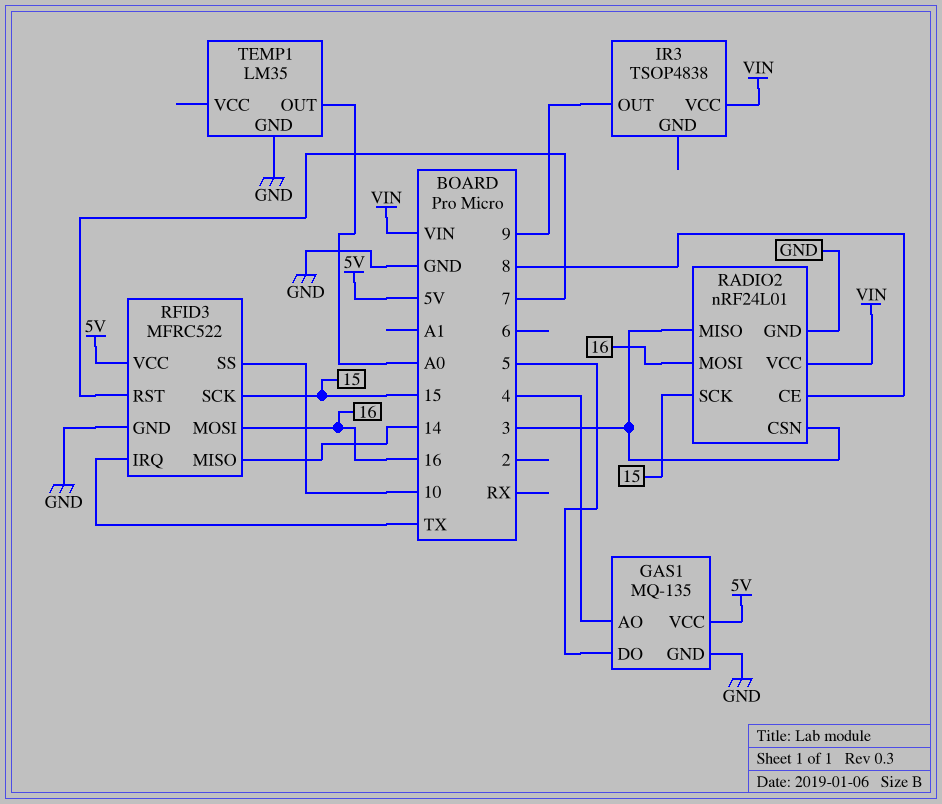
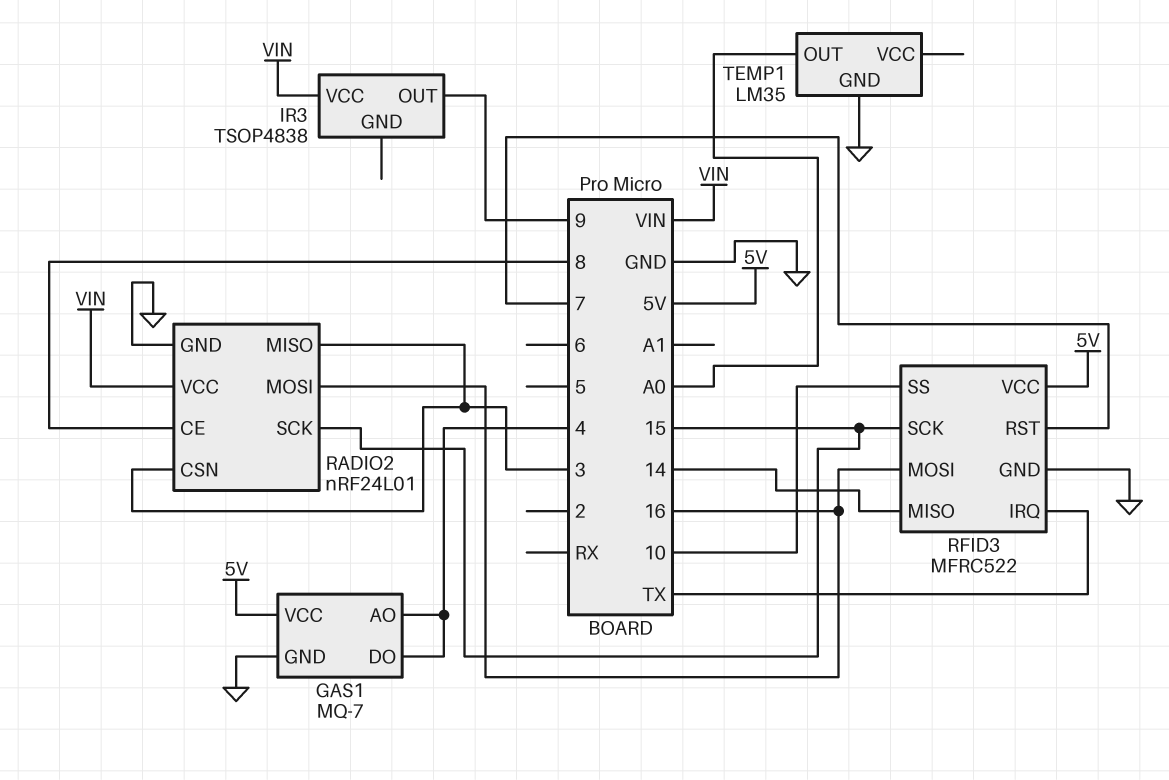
GAS1: MQ-135 -> MQ-7
GAS1 pin DO: 5 -> 4

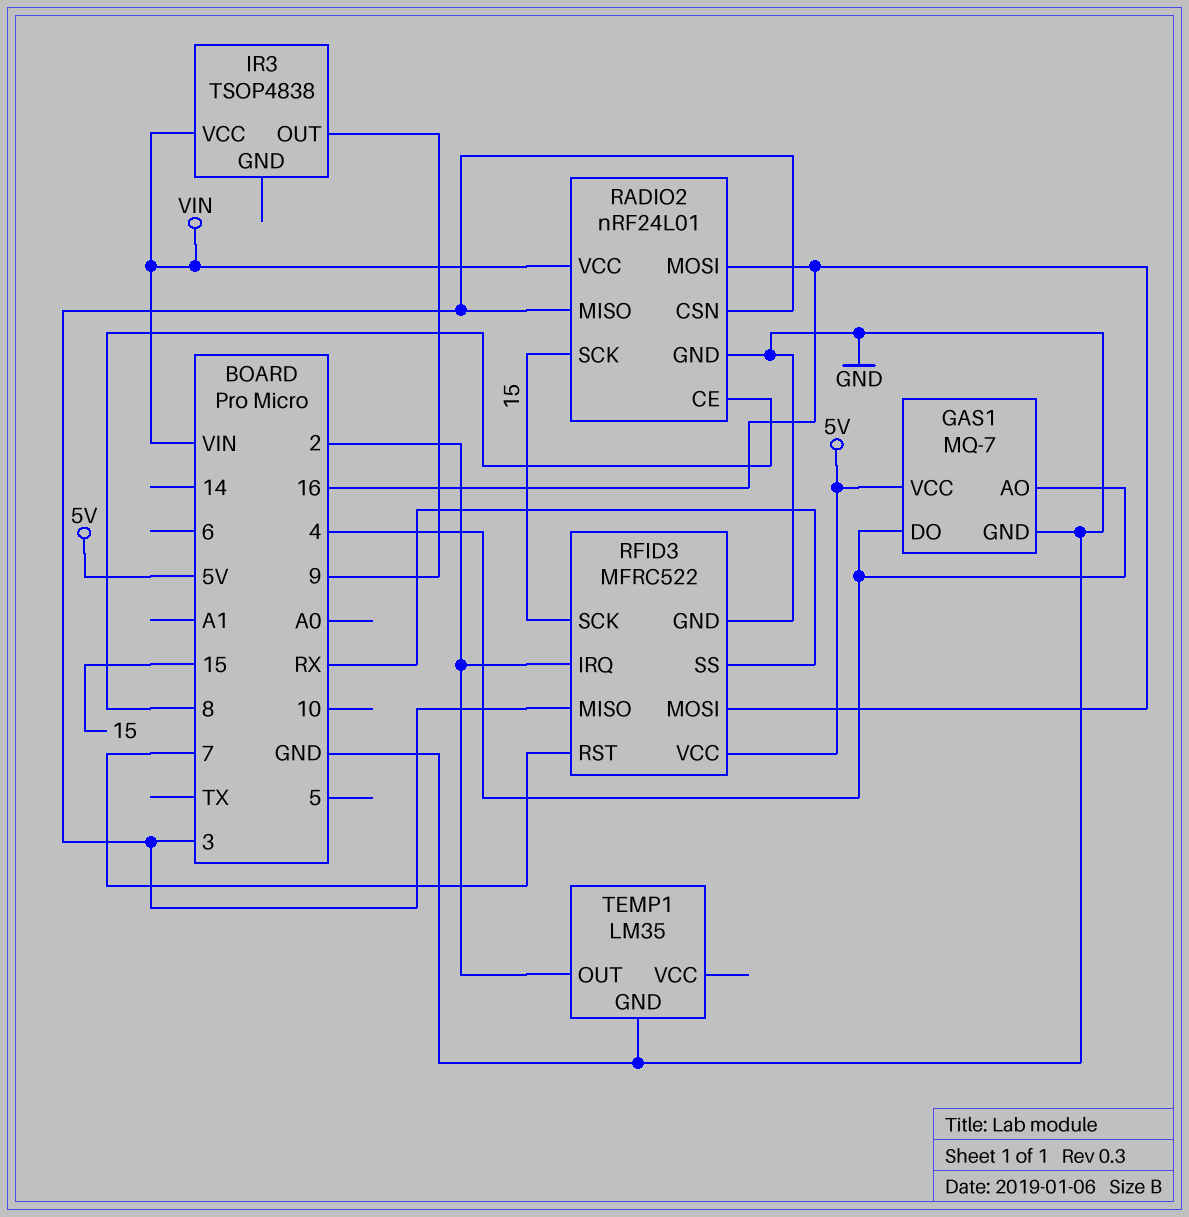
RFID3 pin IRQ: TX -> 2
RFID3 pin MISO: 14 -> 3
RFID3 pin SS: 10 -> RX
TEMP1 pin OUT: A0 -> 2

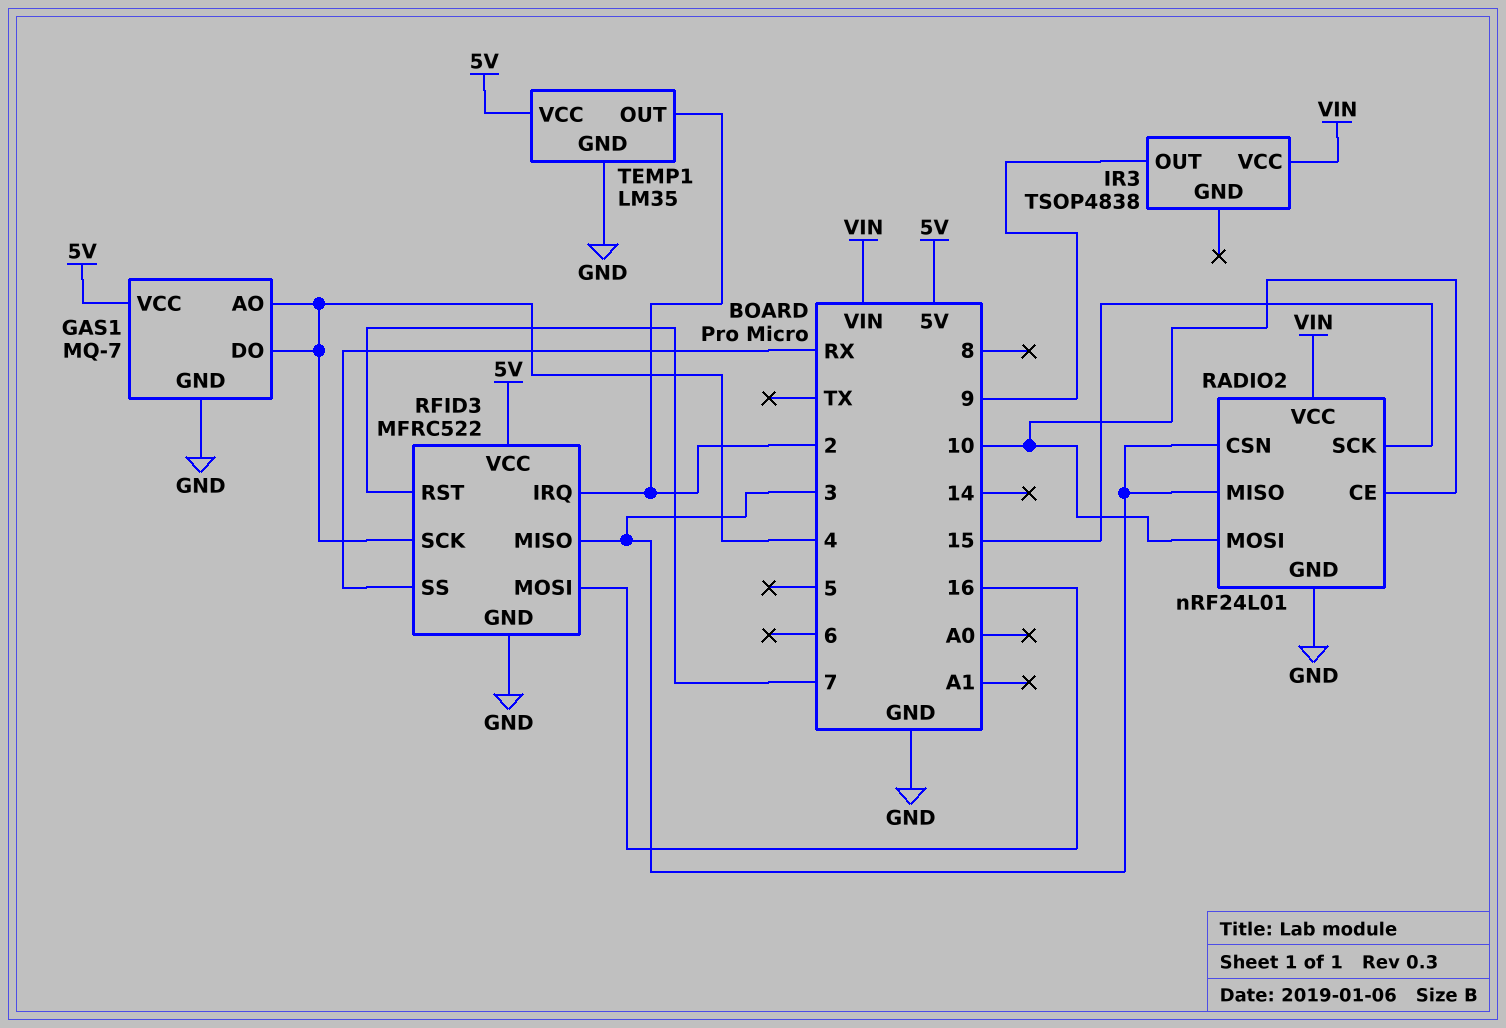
RADIO2 pin CE: 8 -> 10
RADIO2 pin MOSI: 16 -> 10
RFID3 pin SCK: 15 -> 4
TEMP1 pin VCC: none -> 5V

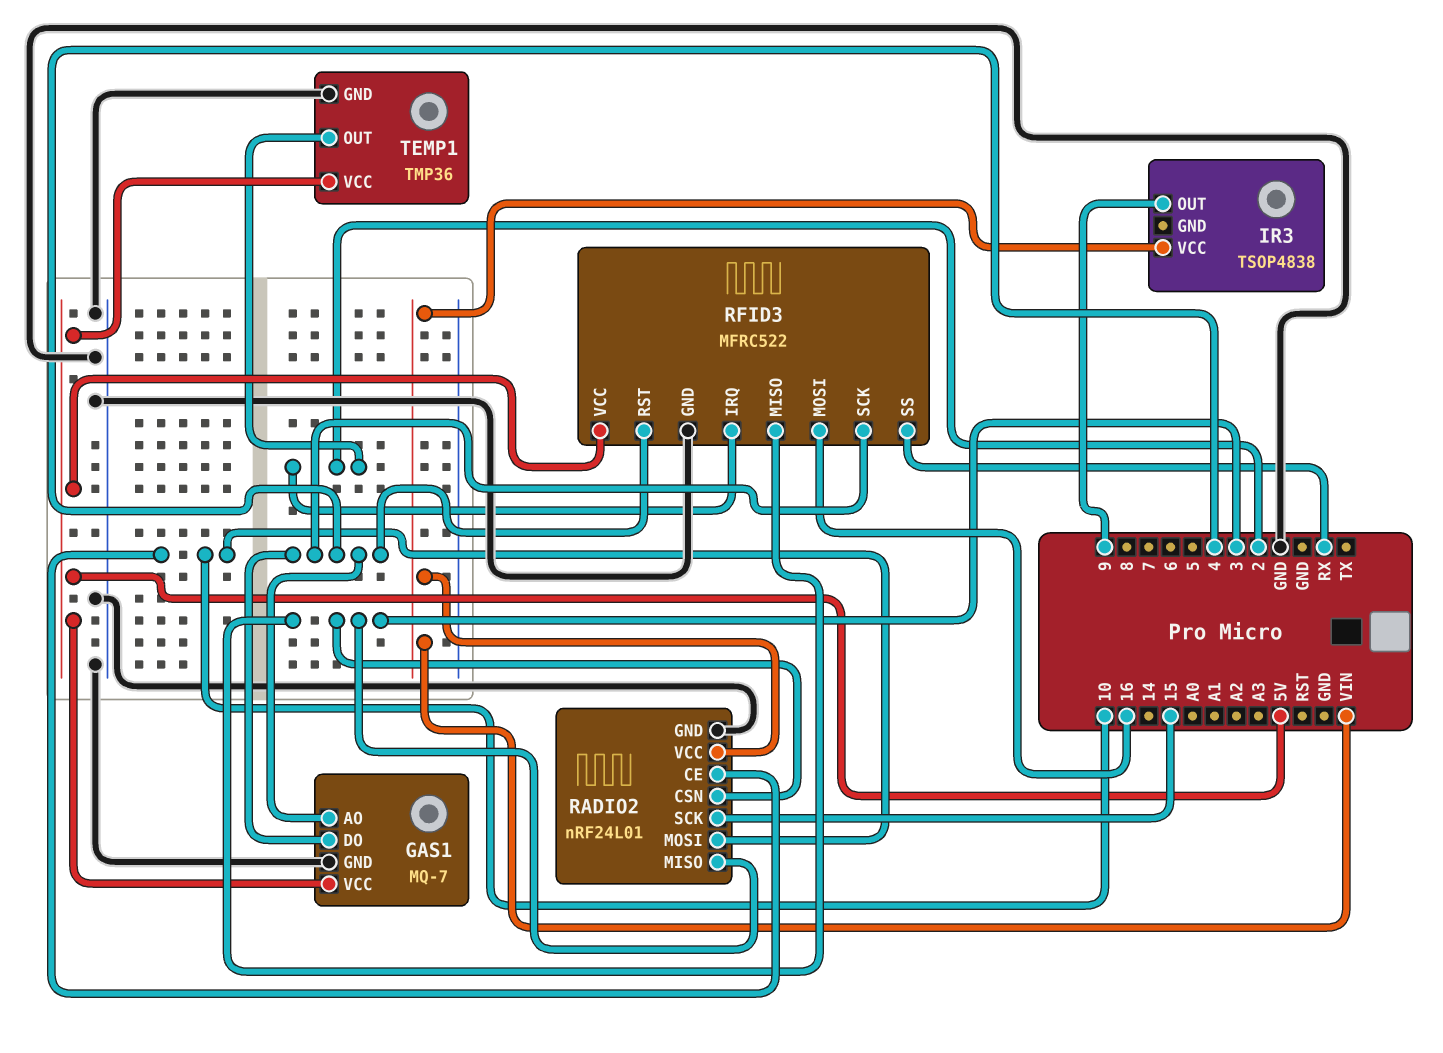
RFID3 pin RST: 7 -> 4
TEMP1: LM35 -> TMP36

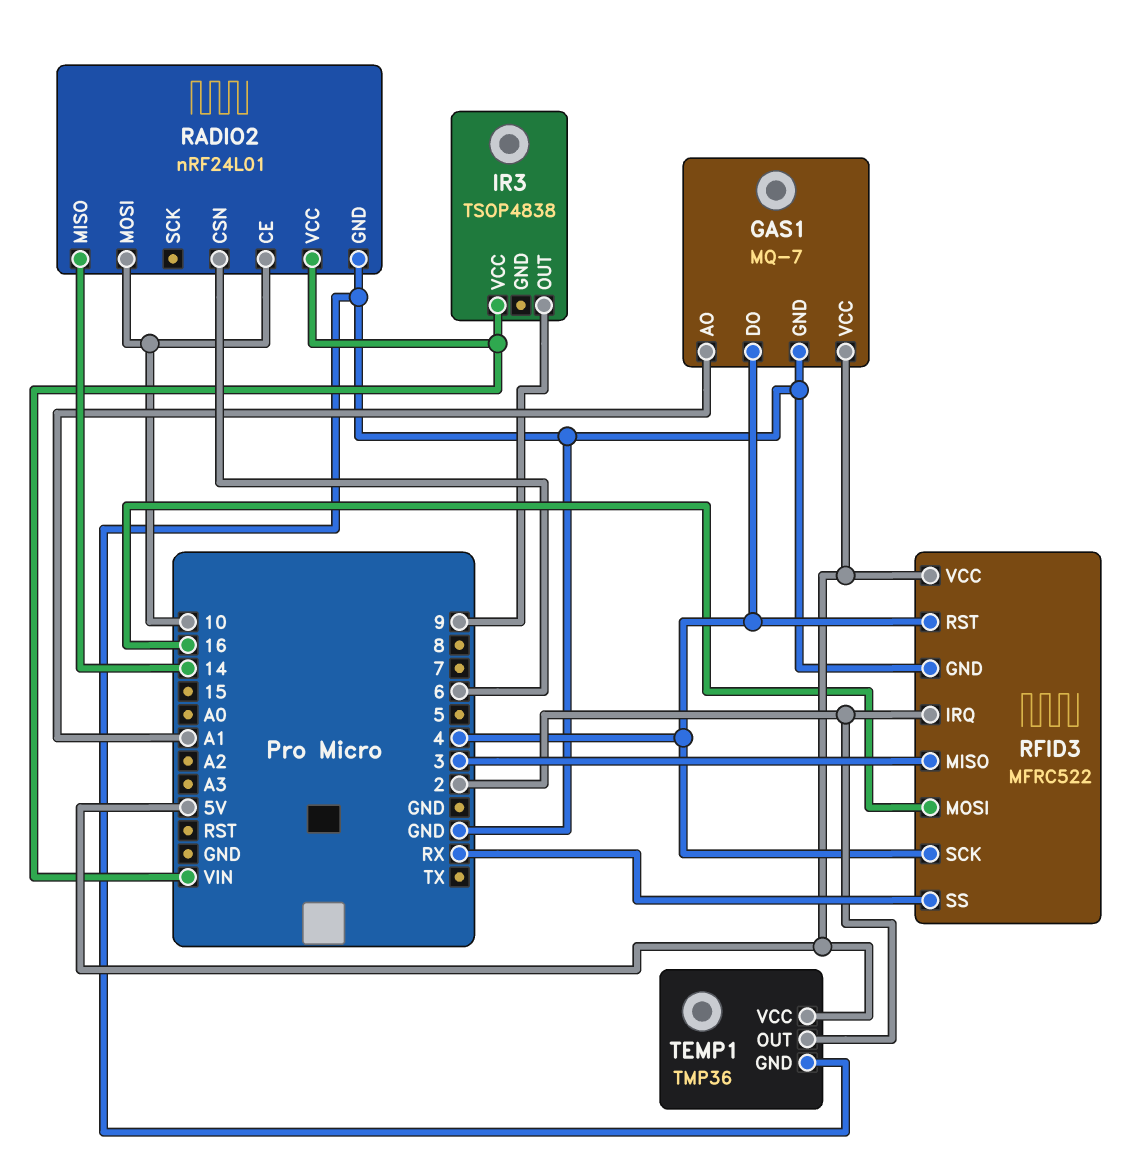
GAS1 pin AO: 4 -> A1
RADIO2 pin CSN: 3 -> 6
RADIO2 pin MISO: 3 -> 14
RADIO2 pin SCK: 15 -> none

